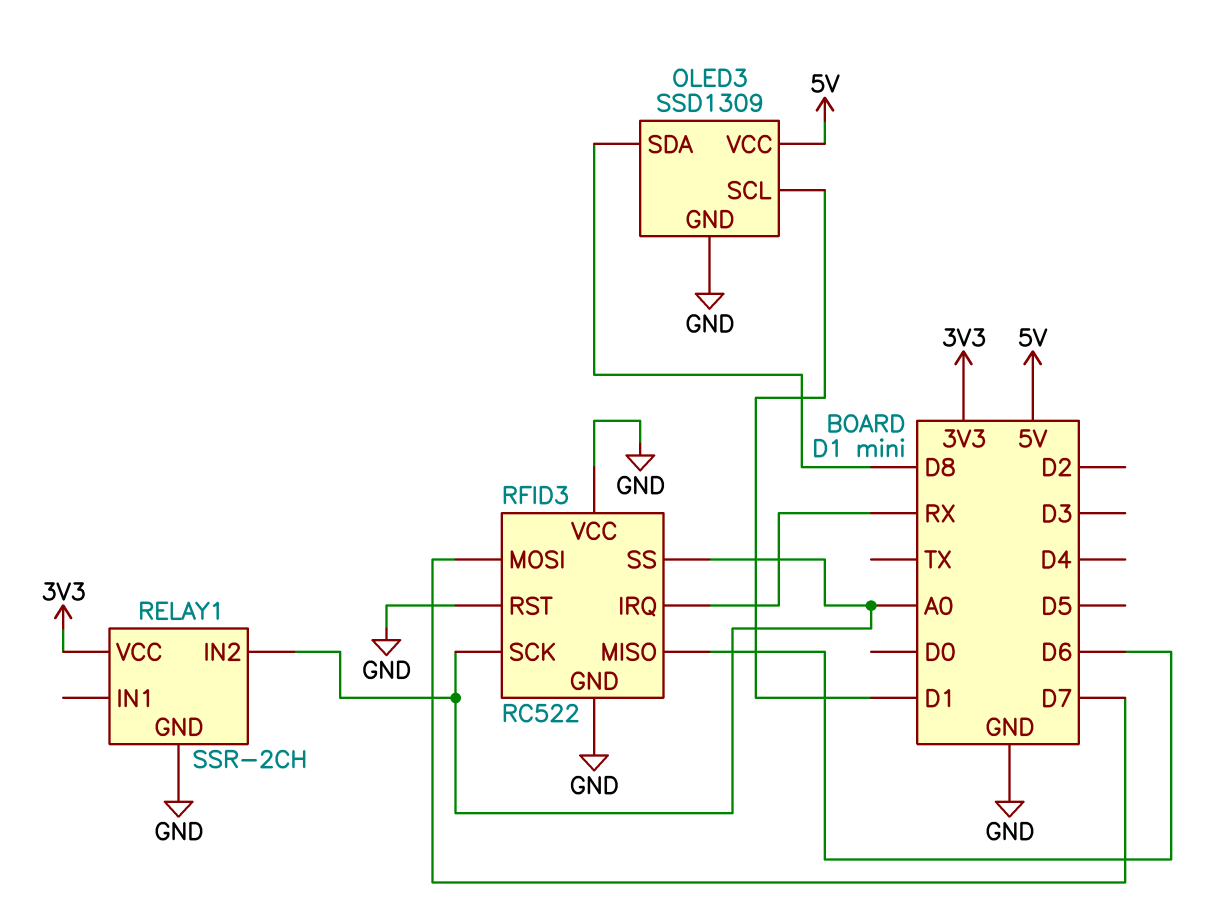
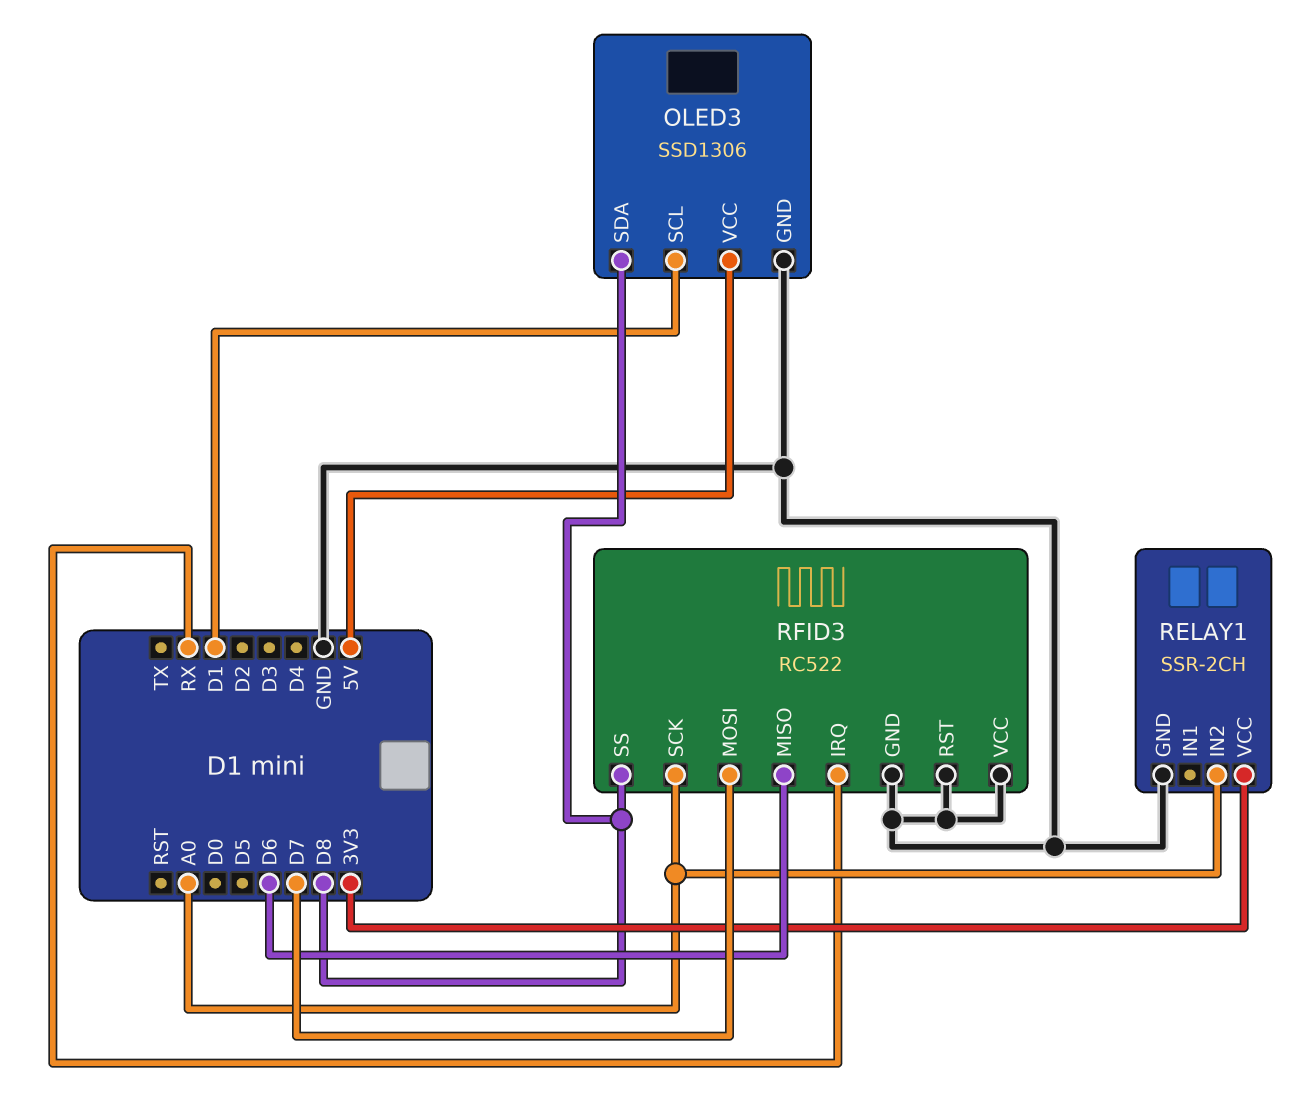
OLED3: SSD1309 -> SSD1306
RFID3 pin SS: A0 -> D8

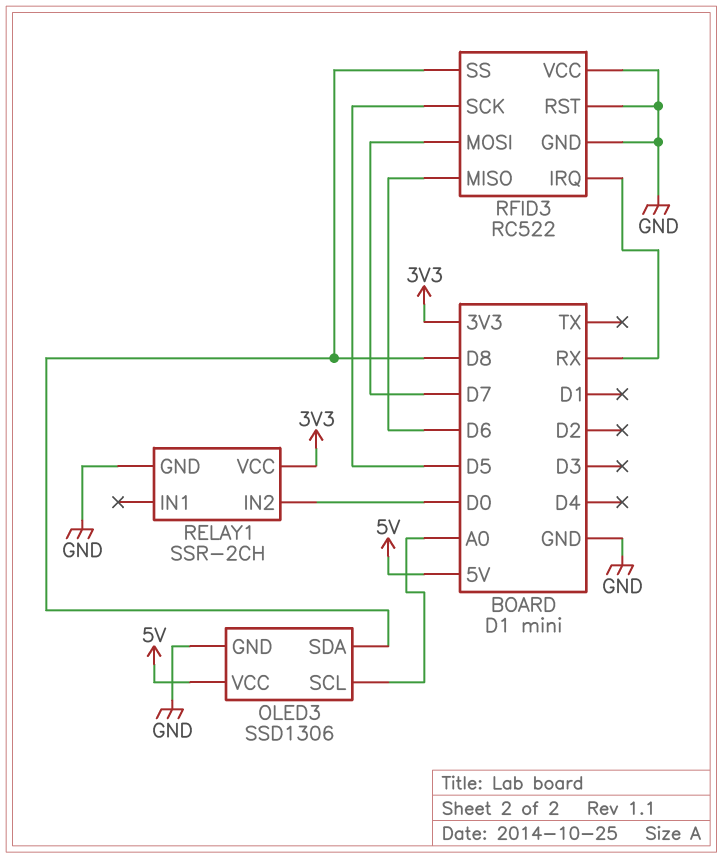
OLED3 pin SCL: D1 -> A0
RELAY1 pin IN2: A0 -> D0
RFID3 pin SCK: A0 -> D5

